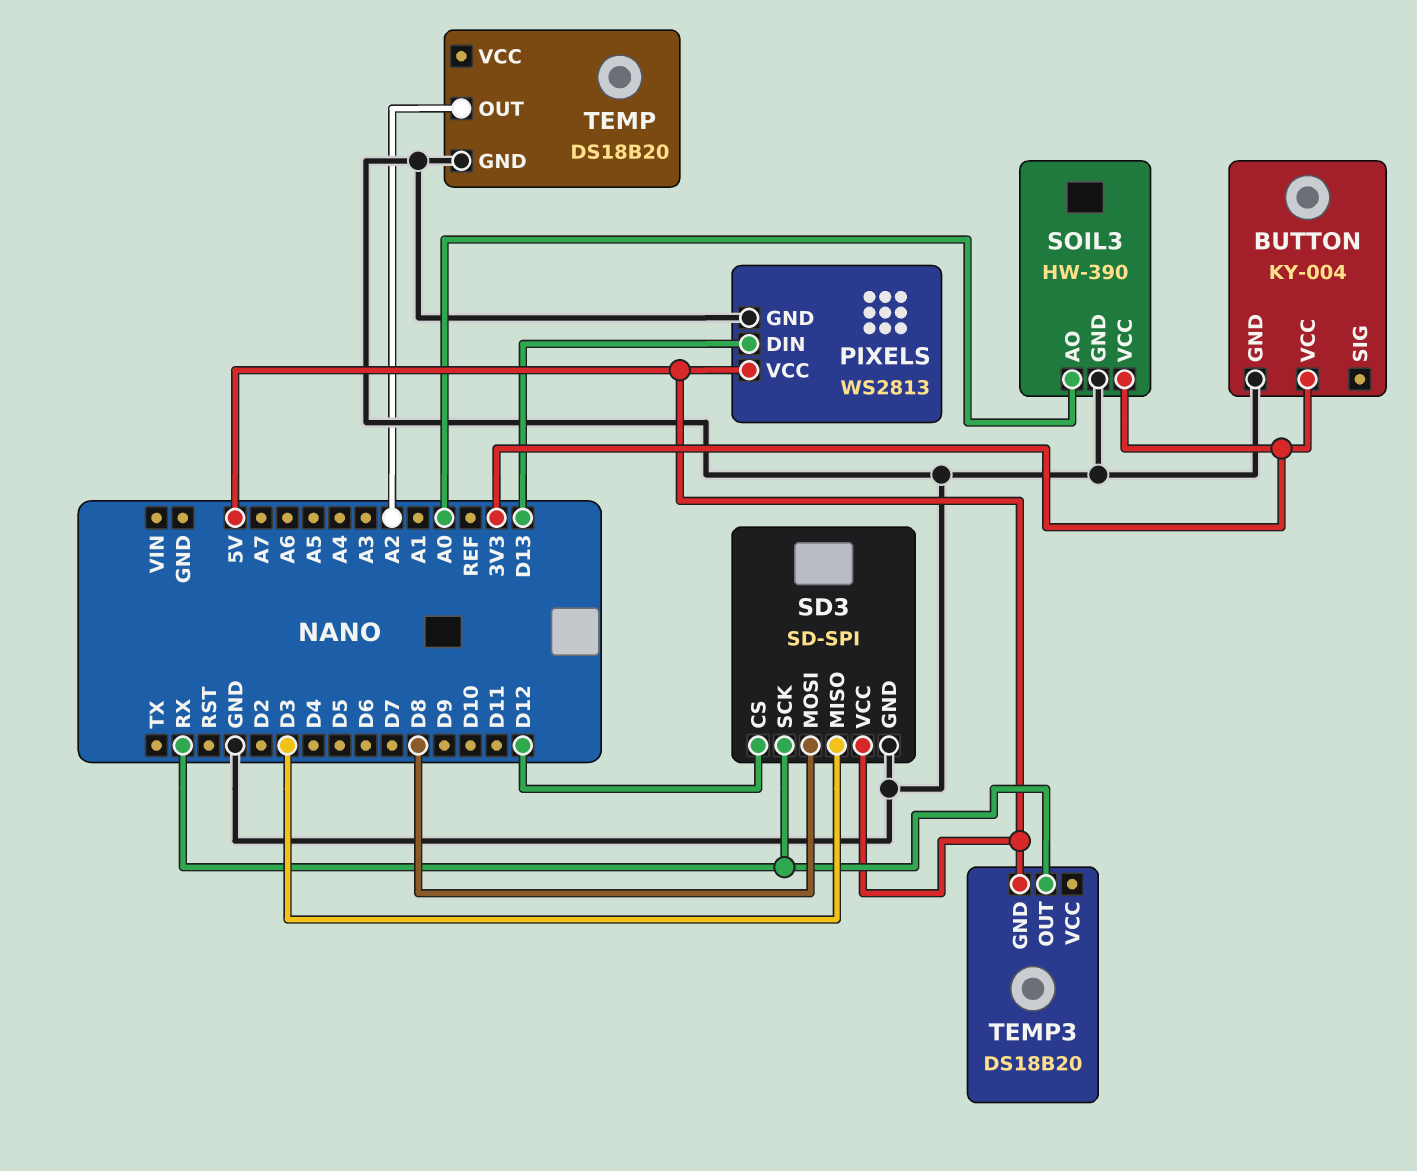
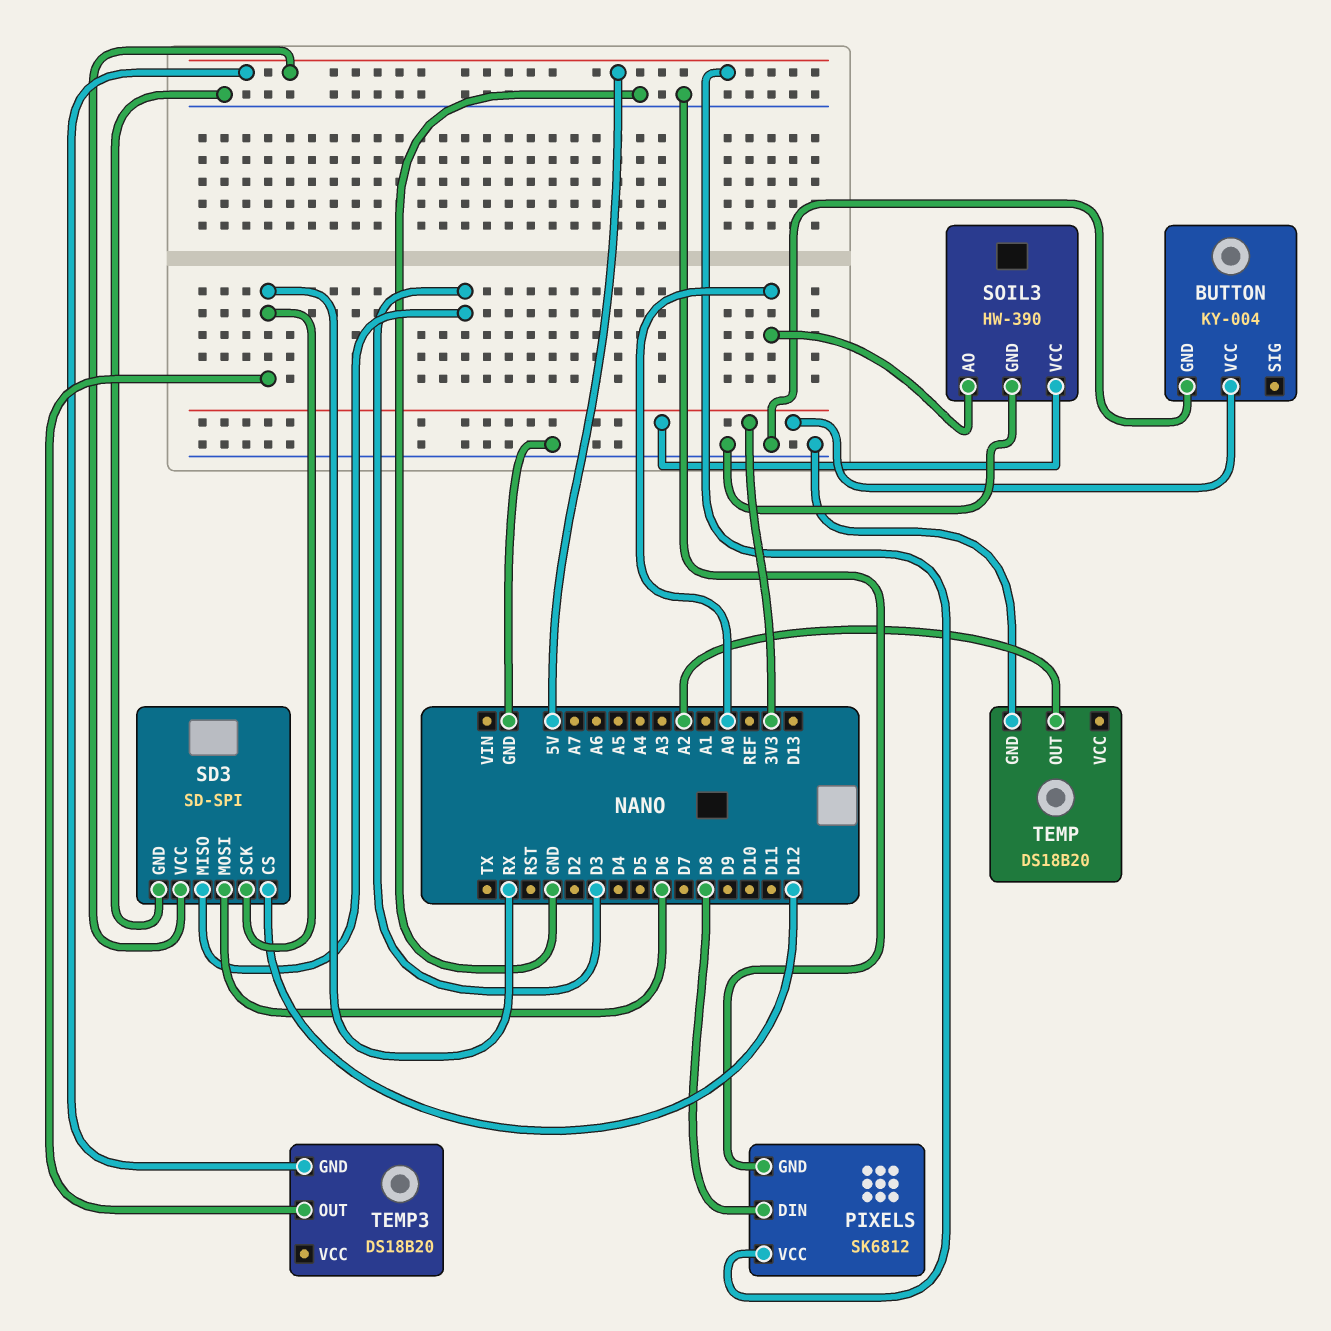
PIXELS: WS2813 -> SK6812
PIXELS pin DIN: D13 -> D8
SD3 pin MOSI: D8 -> D6

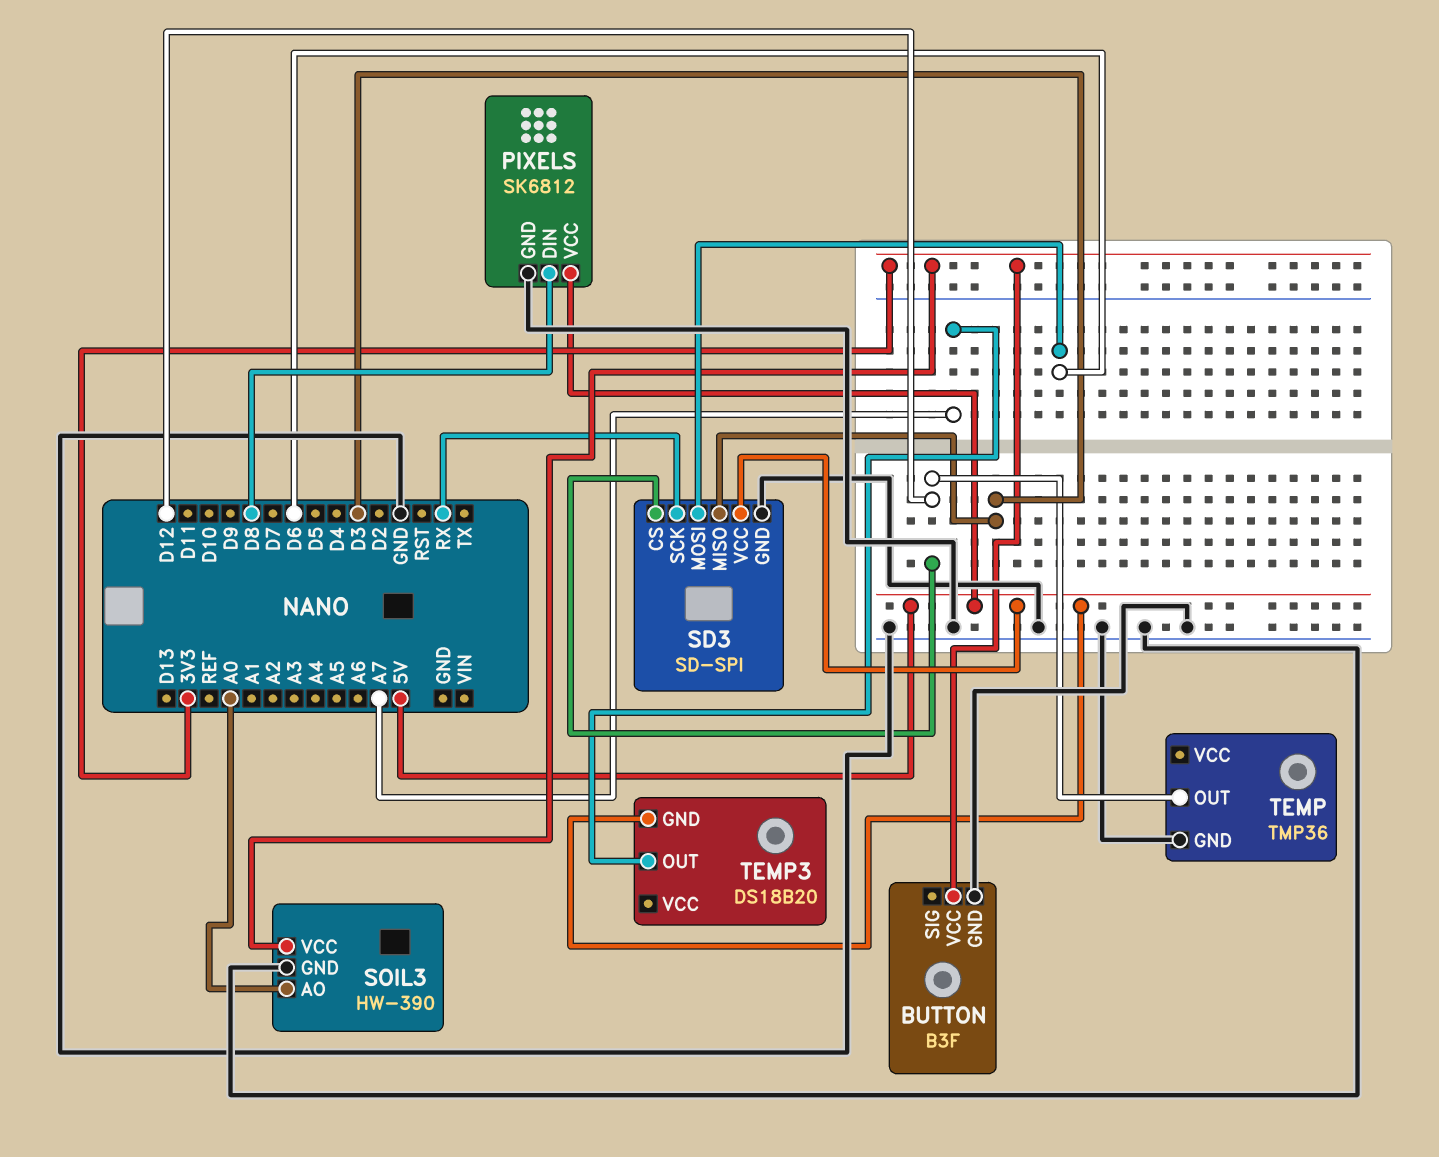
BUTTON: KY-004 -> B3F
TEMP: DS18B20 -> TMP36
TEMP pin OUT: A2 -> D12
TEMP3 pin OUT: RX -> A7

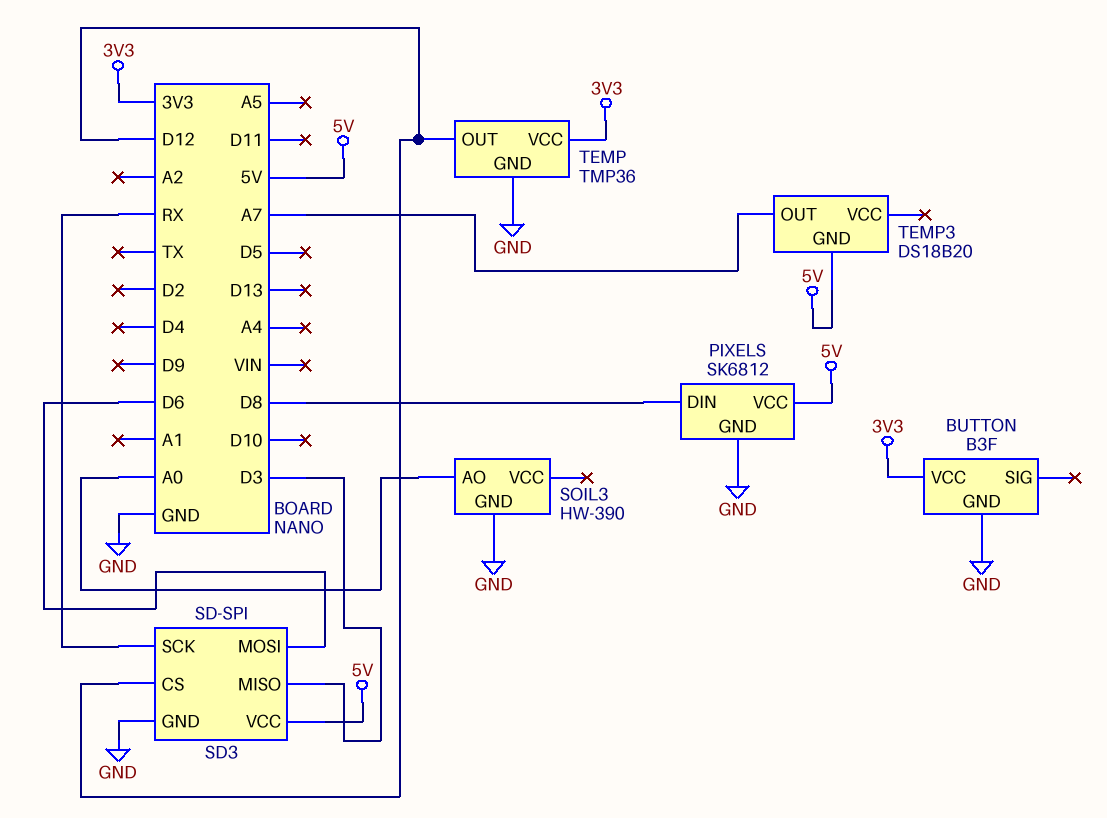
SOIL3 pin VCC: 3V3 -> none
TEMP pin VCC: none -> 3V3

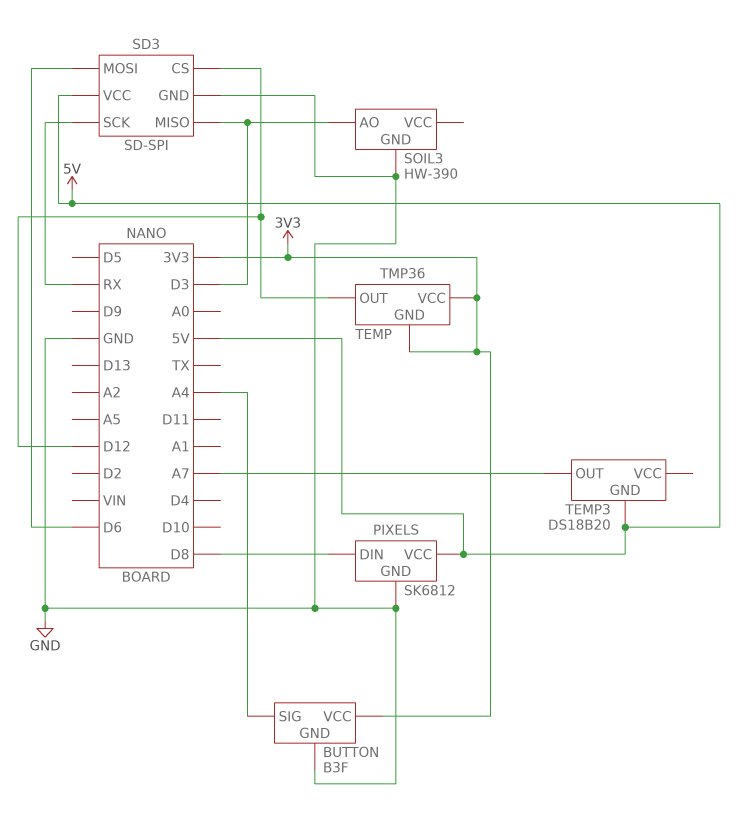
BUTTON pin SIG: none -> A4
SOIL3 pin AO: A0 -> D3
TEMP pin GND: GND -> 3V3

